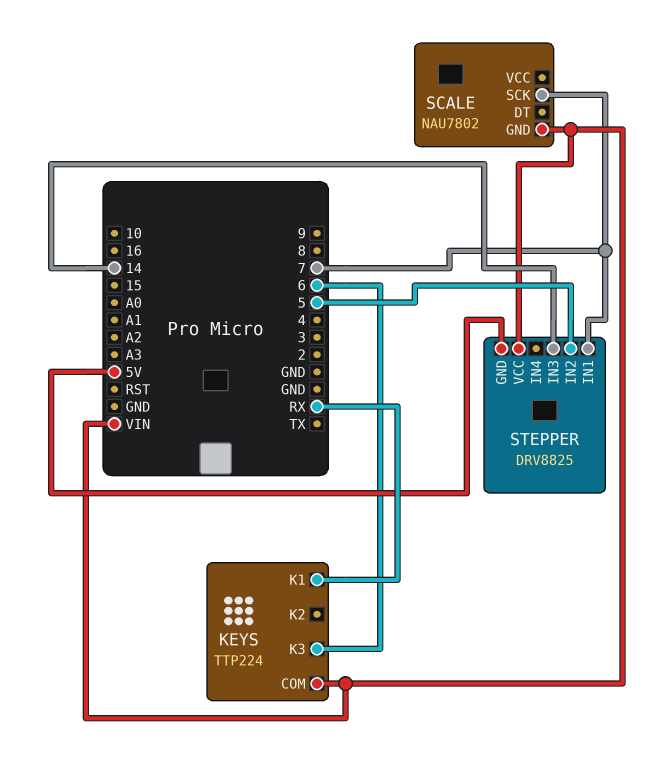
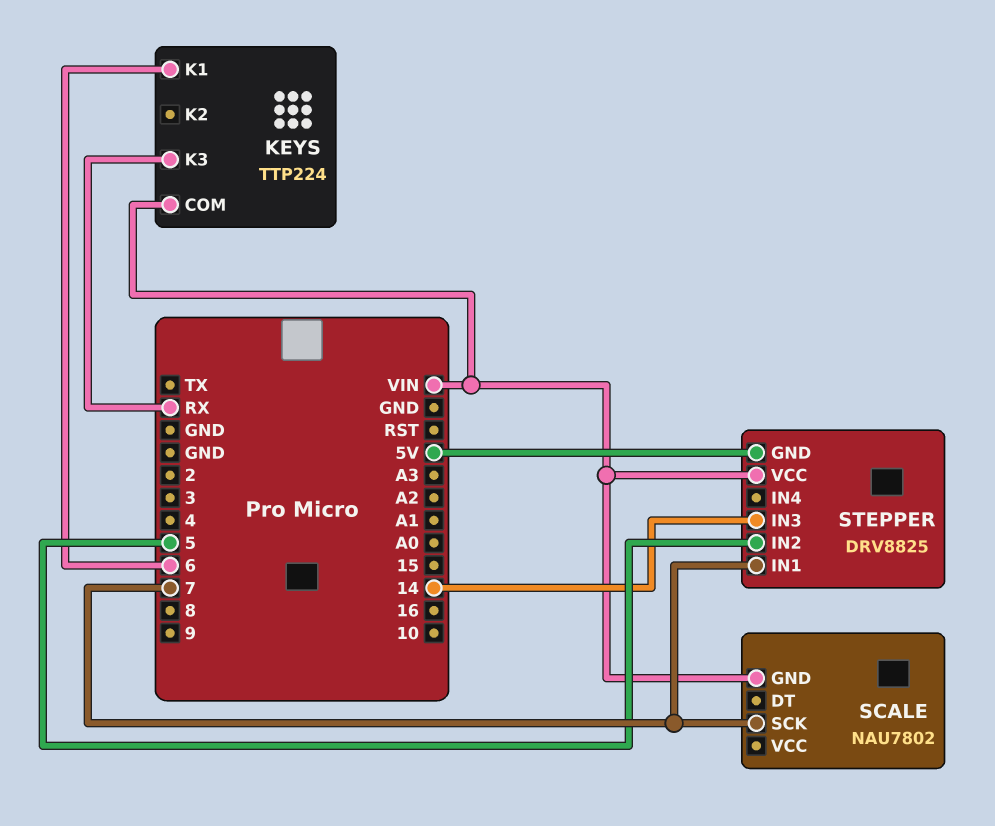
KEYS pin K1: RX -> 6
KEYS pin K3: 6 -> RX

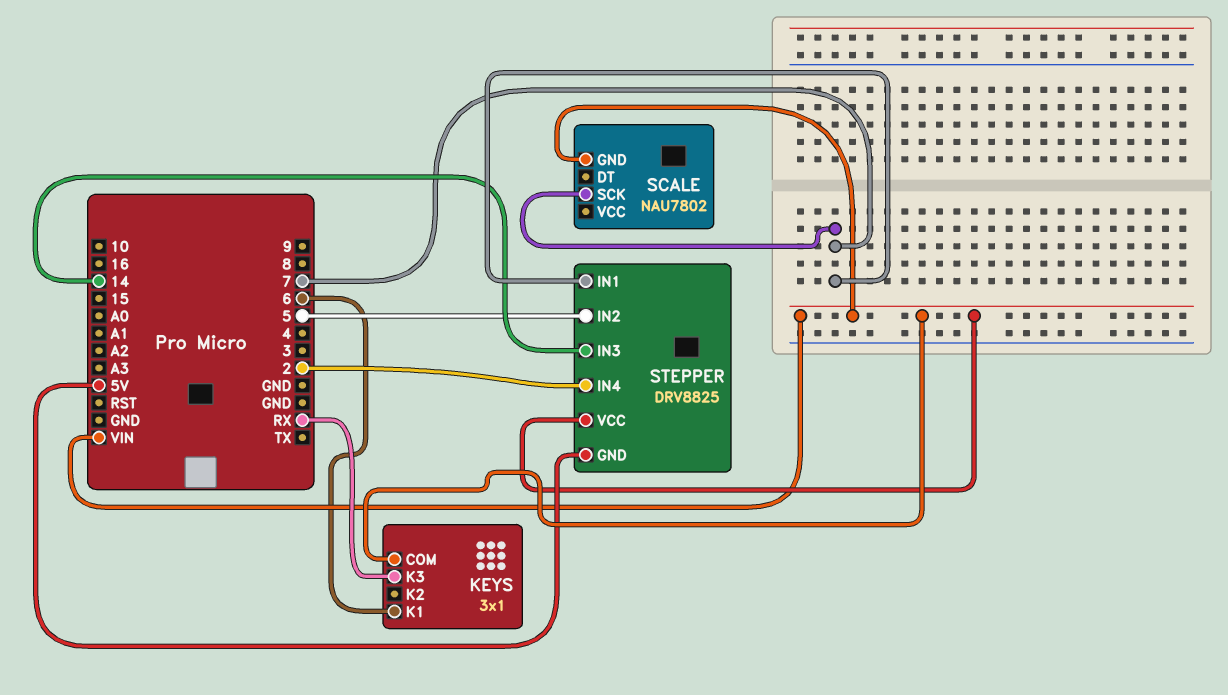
KEYS: TTP224 -> 3x1
STEPPER pin IN4: none -> 2

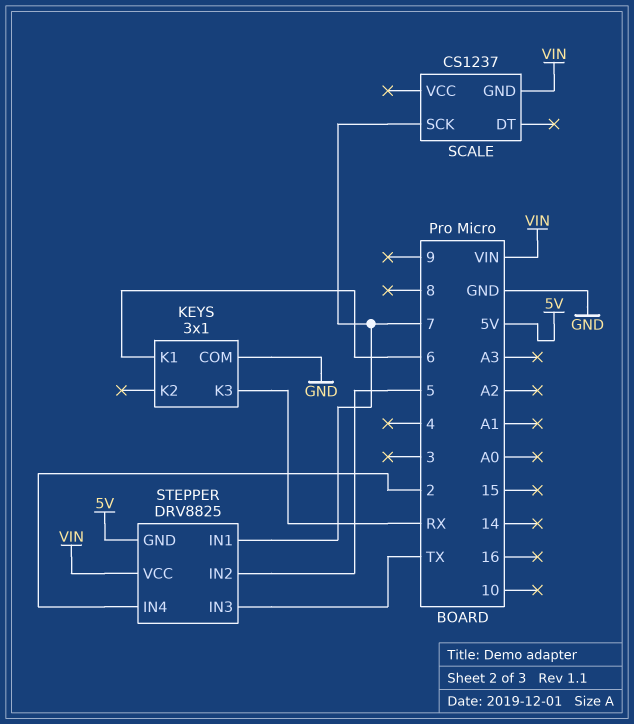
KEYS pin COM: VIN -> GND
SCALE: NAU7802 -> CS1237
STEPPER pin IN3: 14 -> TX

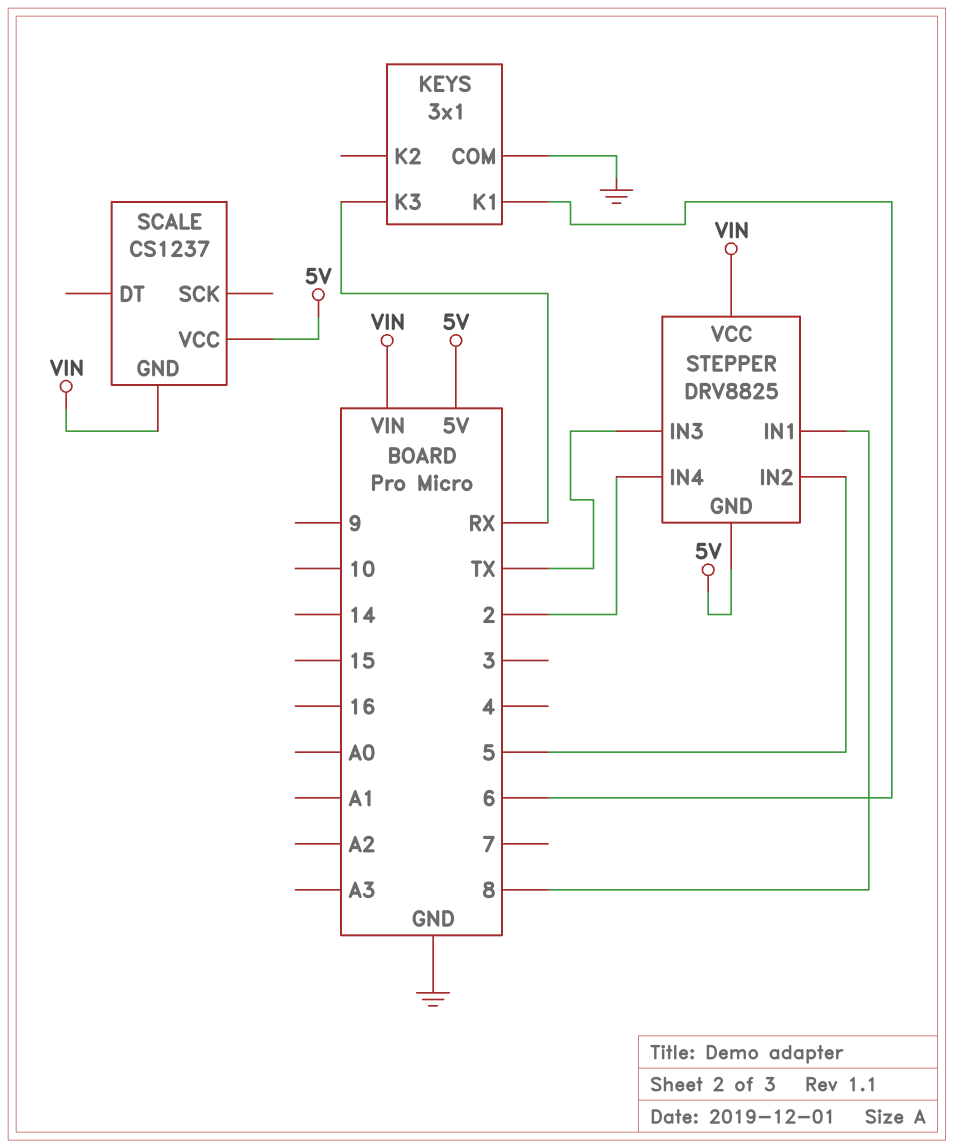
SCALE pin SCK: 7 -> none
SCALE pin VCC: none -> 5V
STEPPER pin IN1: 7 -> 8

